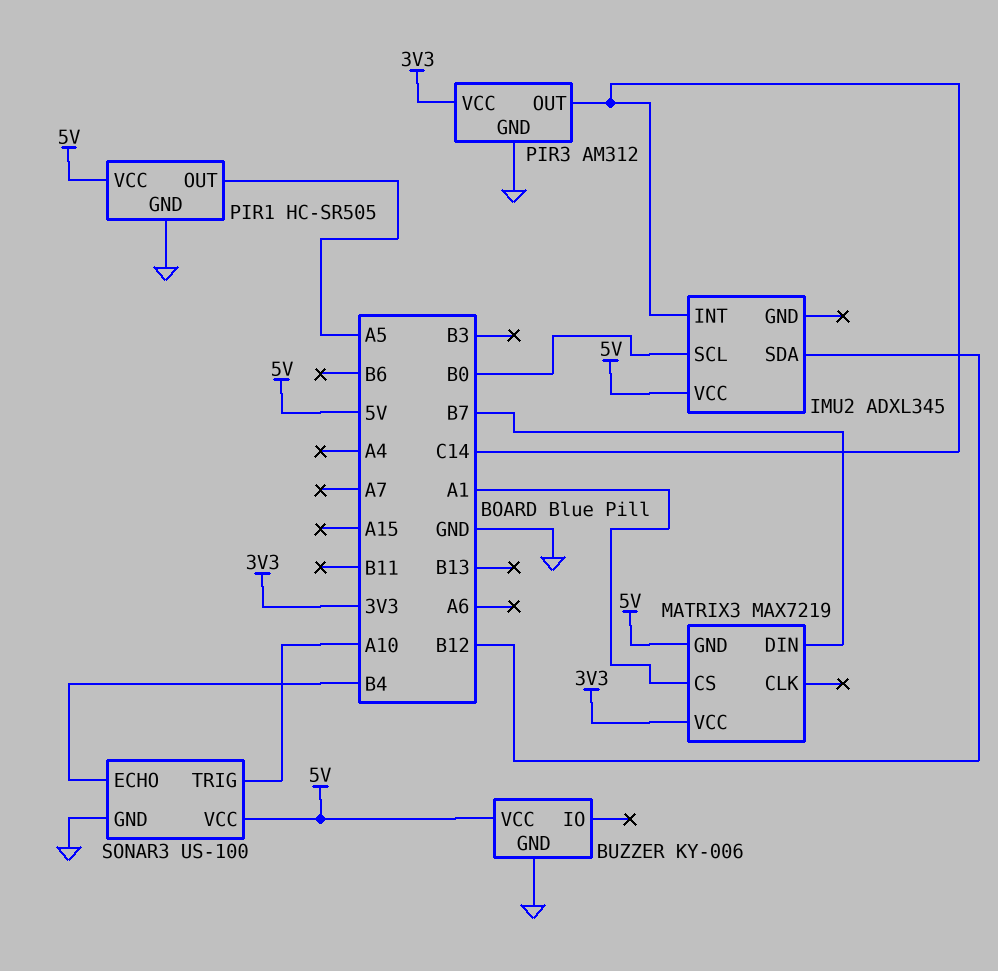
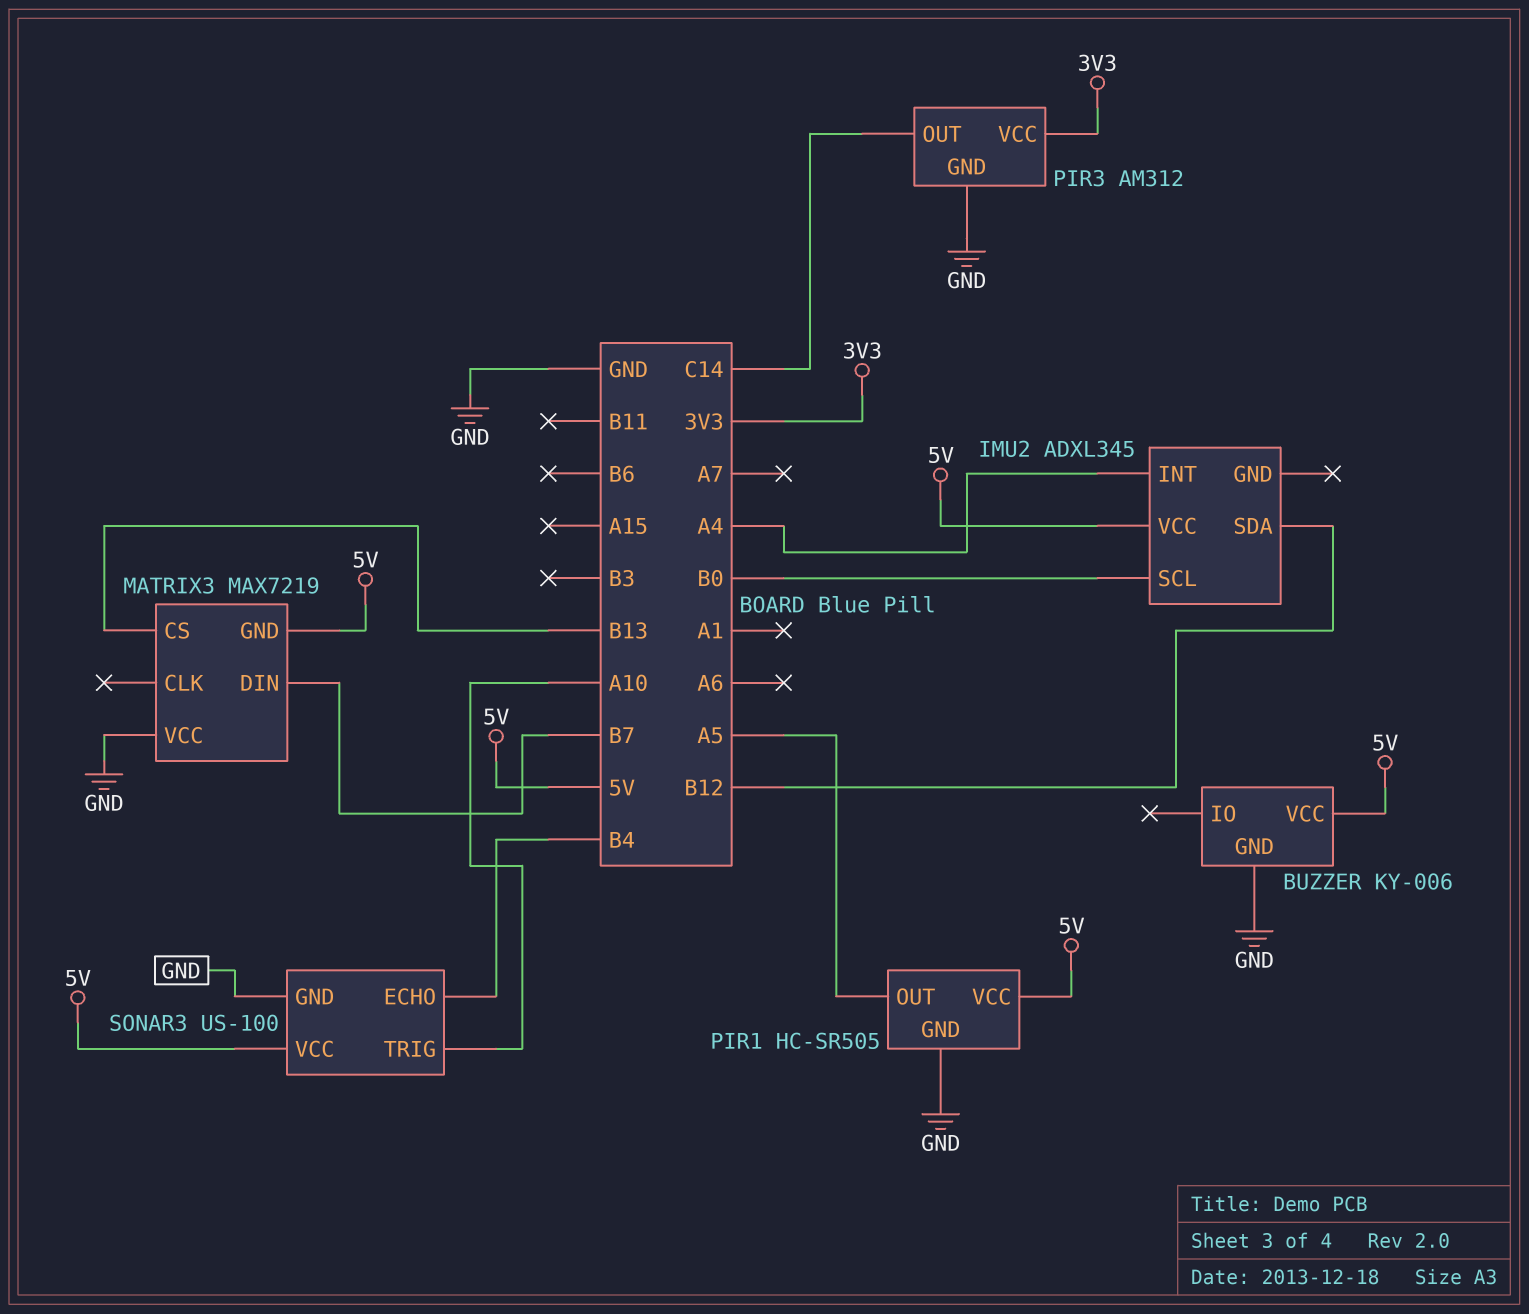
IMU2 pin INT: C14 -> A4
MATRIX3 pin CS: A1 -> B13
MATRIX3 pin VCC: 3V3 -> GND

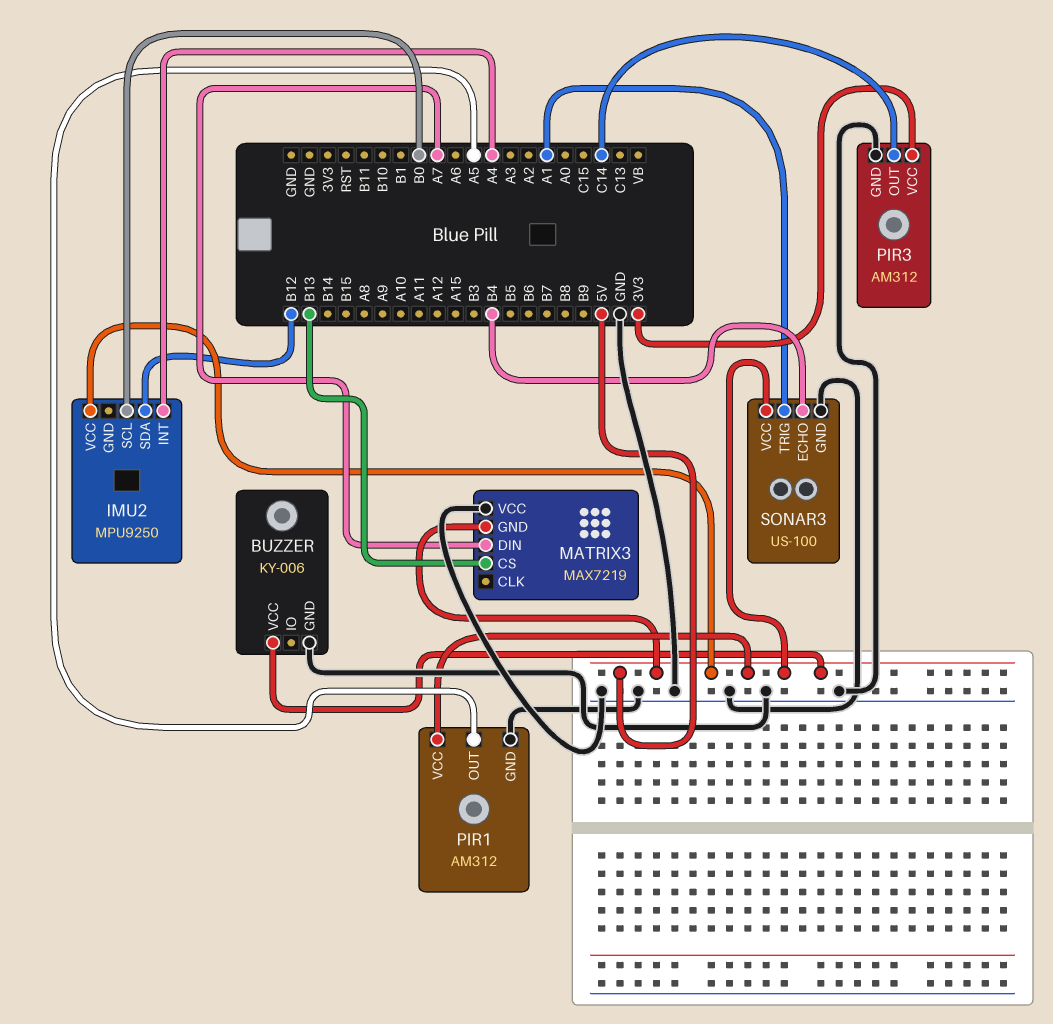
IMU2: ADXL345 -> MPU9250
MATRIX3 pin DIN: B7 -> A7
PIR1: HC-SR505 -> AM312
SONAR3 pin TRIG: A10 -> A1

